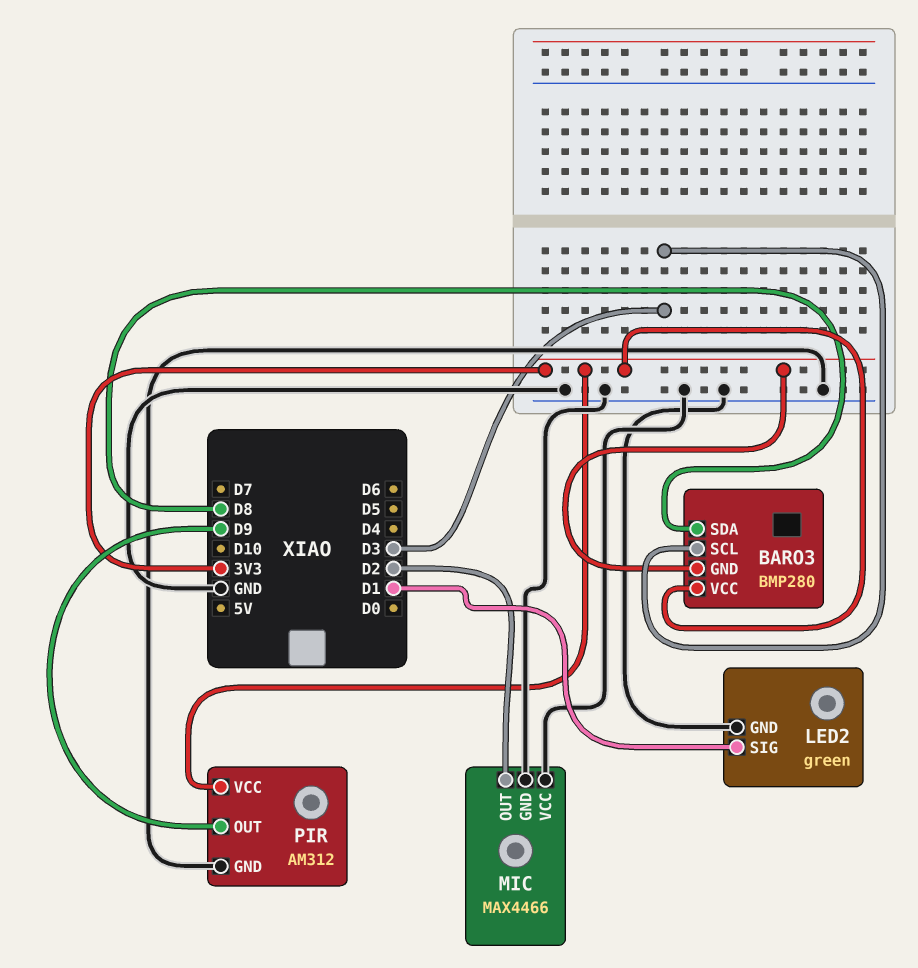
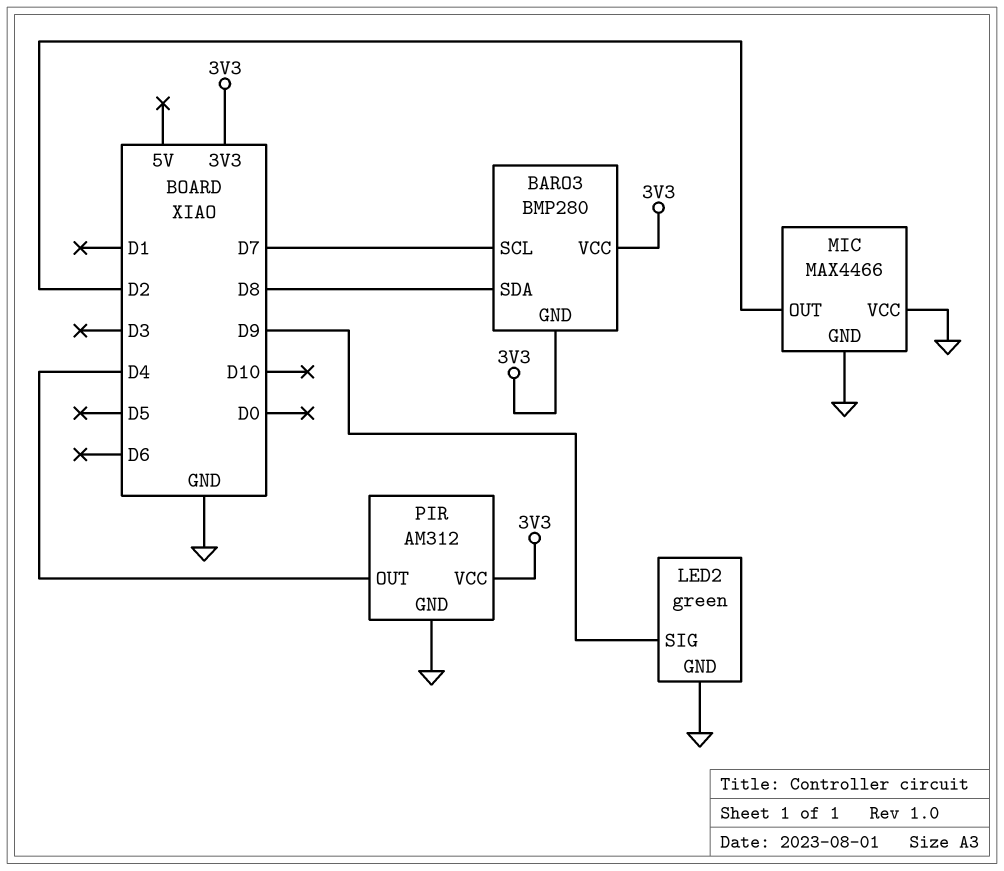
BARO3 pin SCL: D3 -> D7
LED2 pin SIG: D1 -> D9
PIR pin OUT: D9 -> D4

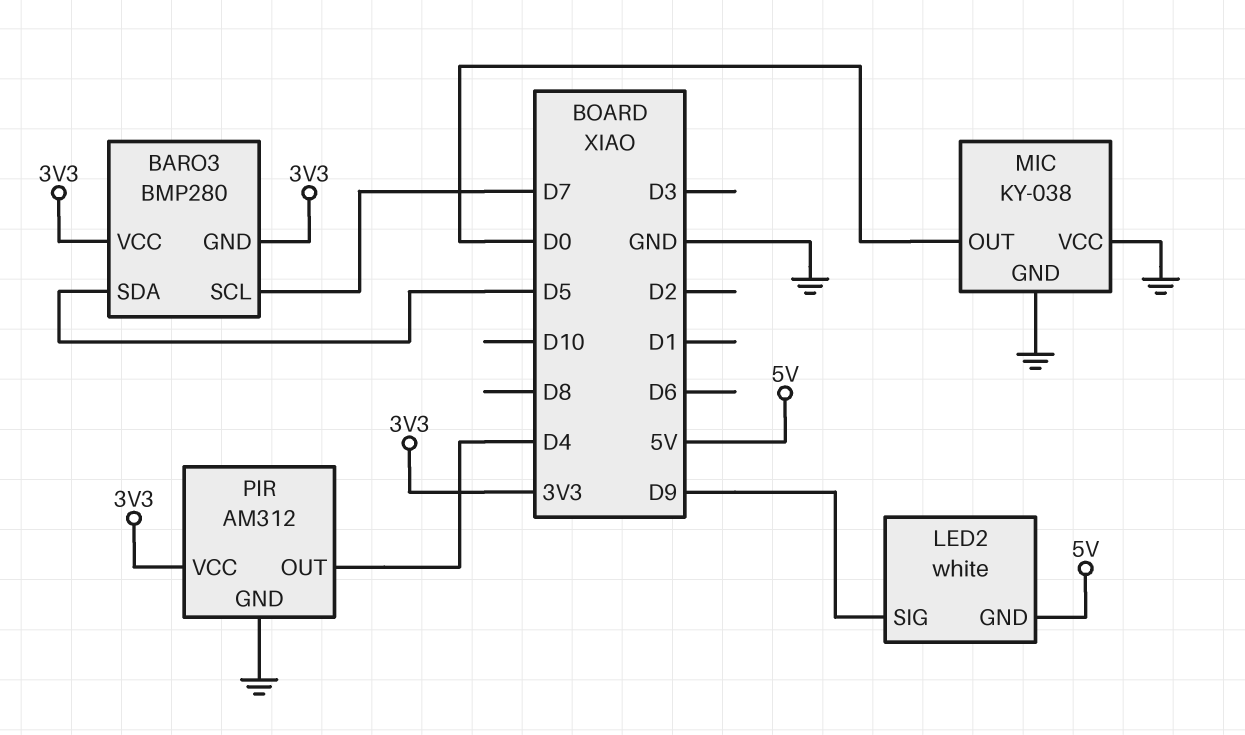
BARO3 pin SDA: D8 -> D5
LED2: green -> white
LED2 pin GND: GND -> 5V
MIC: MAX4466 -> KY-038
MIC pin OUT: D2 -> D0

